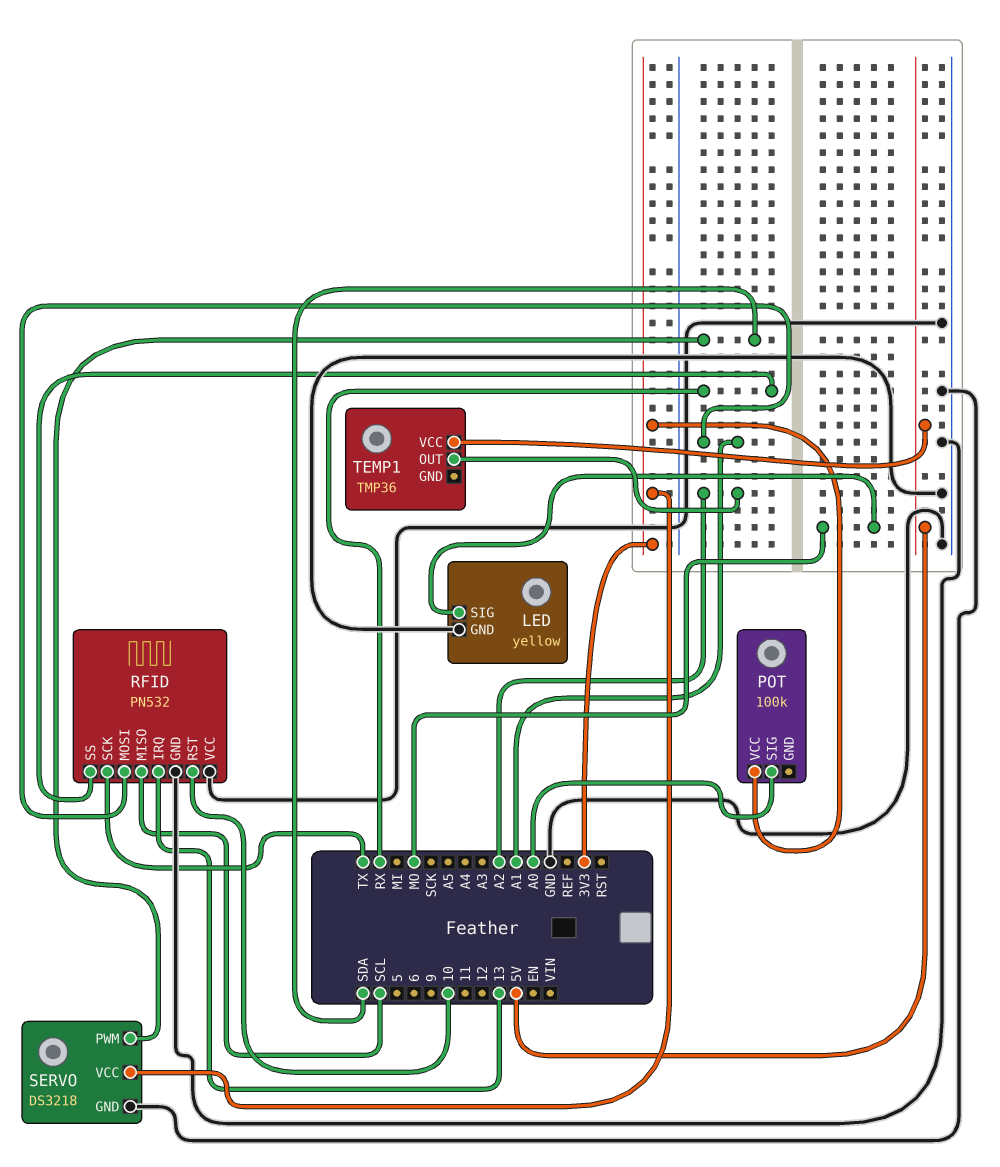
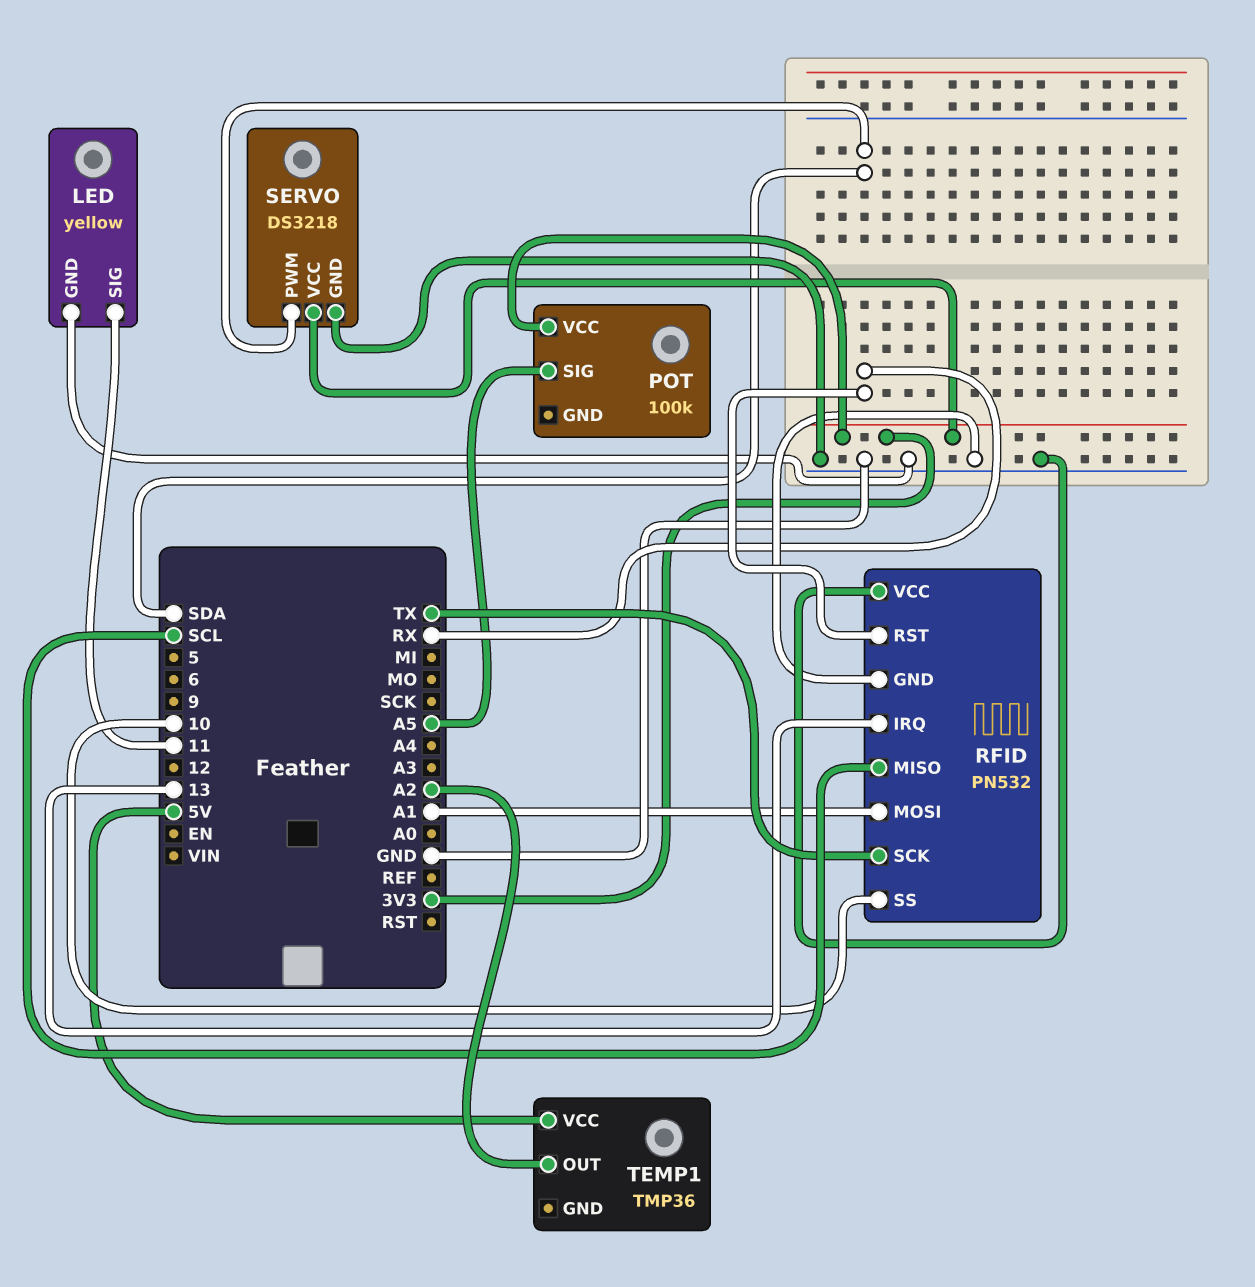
LED pin SIG: MO -> 11
POT pin SIG: A0 -> A5
RFID pin RST: 10 -> RX
RFID pin SS: RX -> 10

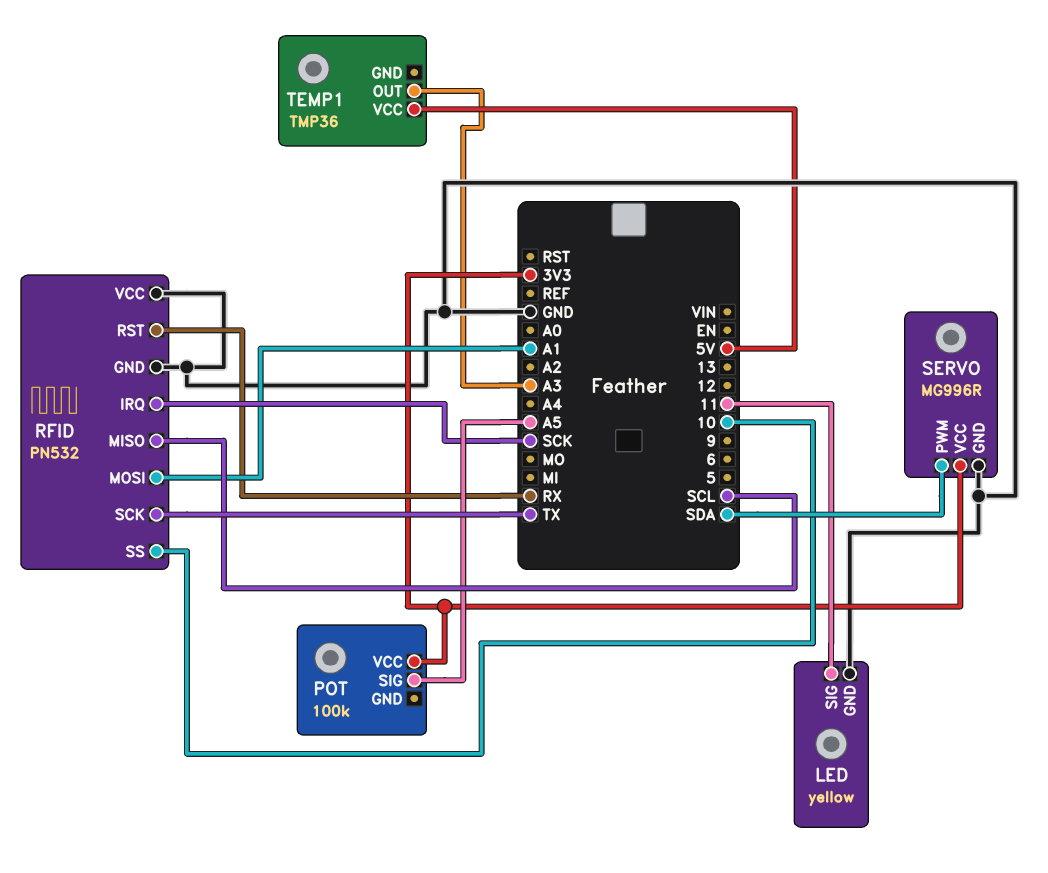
RFID pin IRQ: 13 -> SCK
SERVO: DS3218 -> MG996R
TEMP1 pin OUT: A2 -> A3

